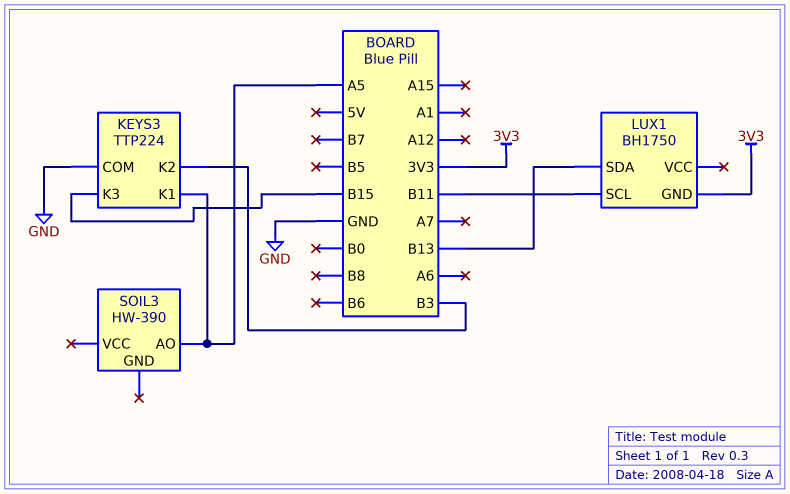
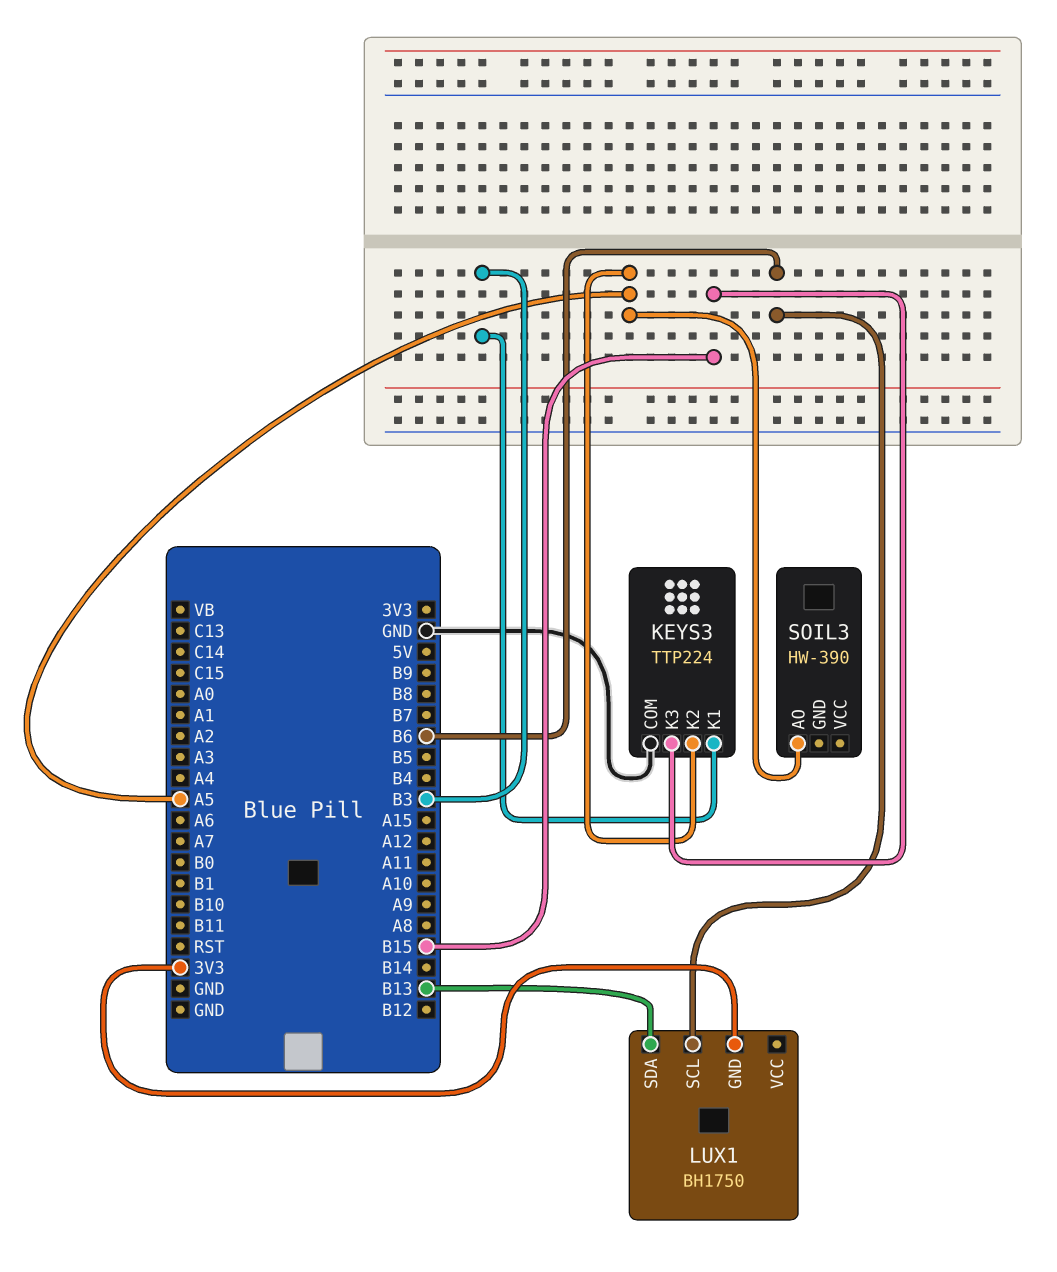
KEYS3 pin K1: A5 -> B3
KEYS3 pin K2: B3 -> A5
LUX1 pin SCL: B11 -> B6

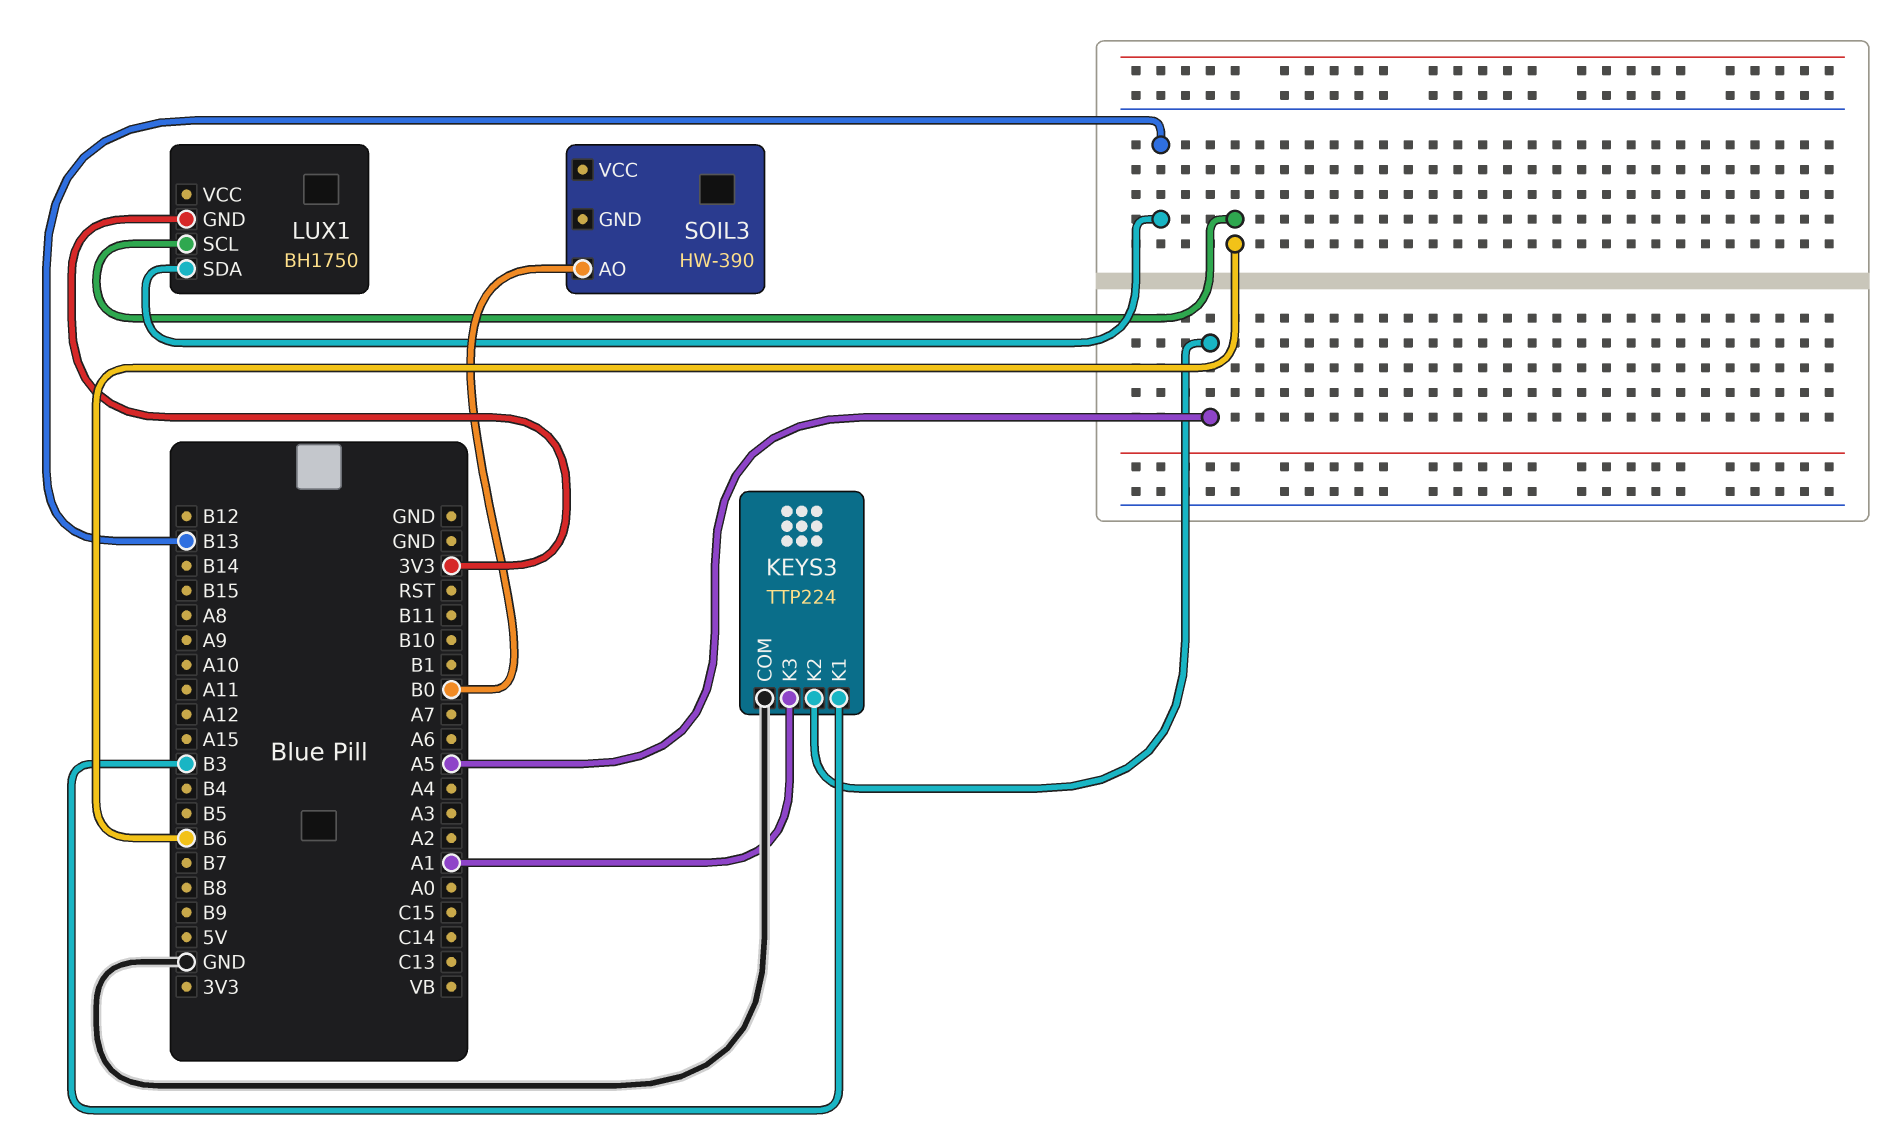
KEYS3 pin K3: B15 -> A1
SOIL3 pin AO: A5 -> B0

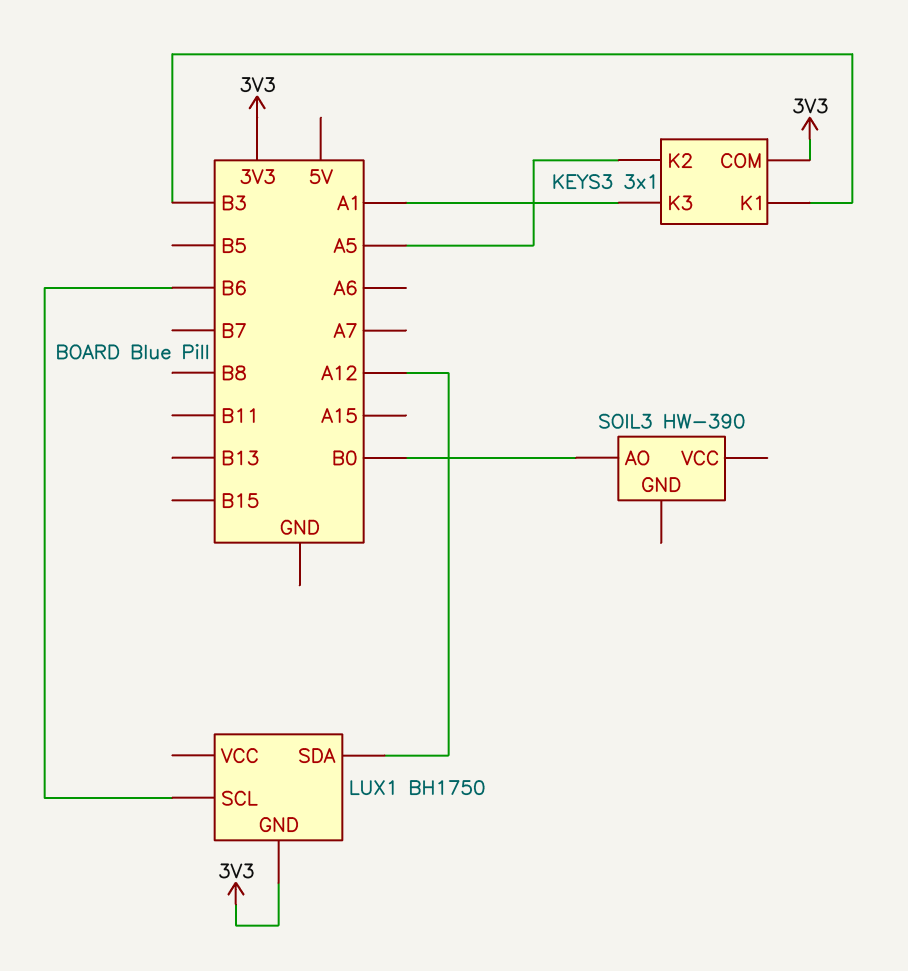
KEYS3: TTP224 -> 3x1
KEYS3 pin COM: GND -> 3V3
LUX1 pin SDA: B13 -> A12

